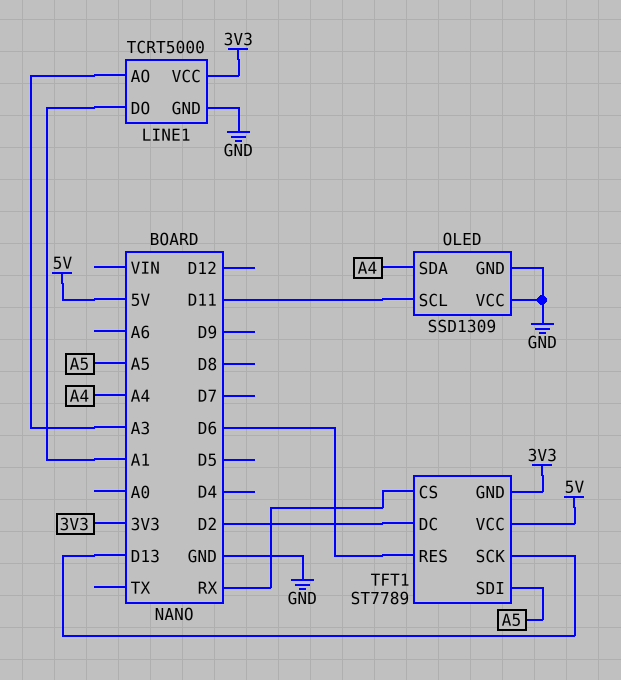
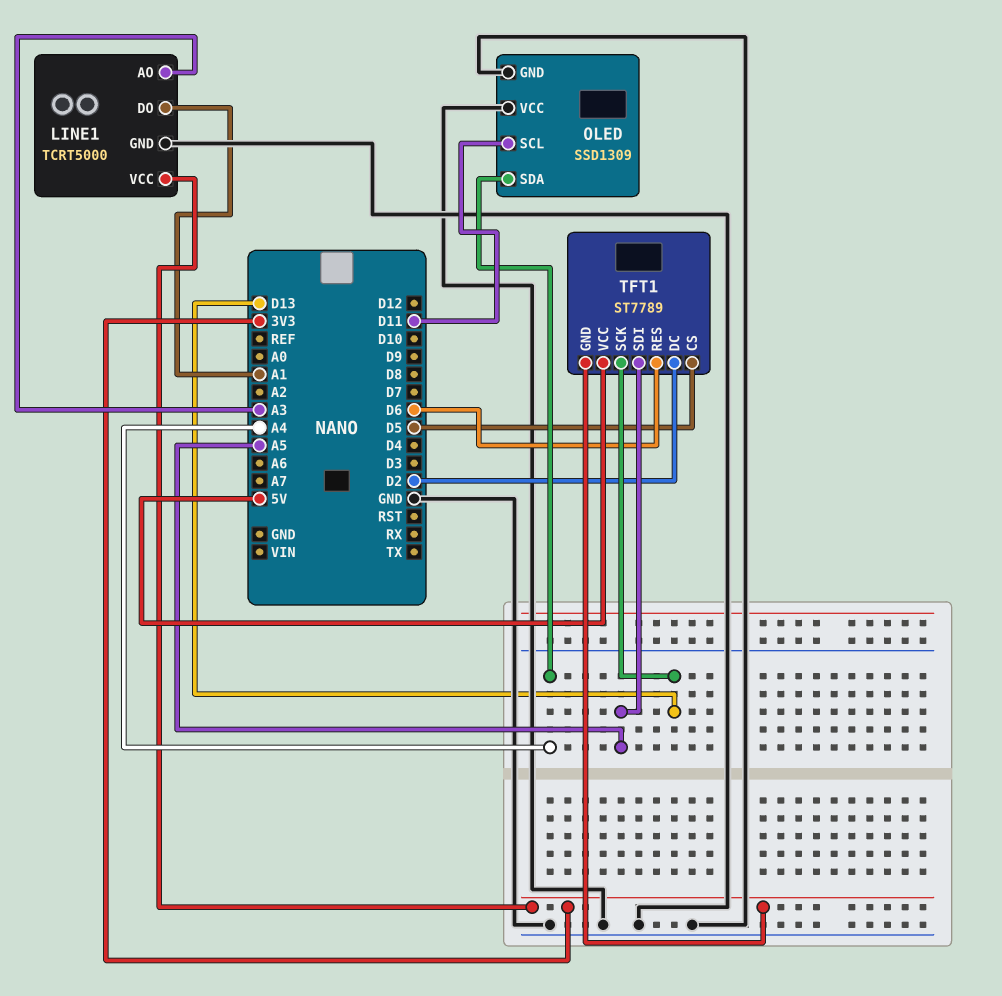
TFT1 pin CS: RX -> D5

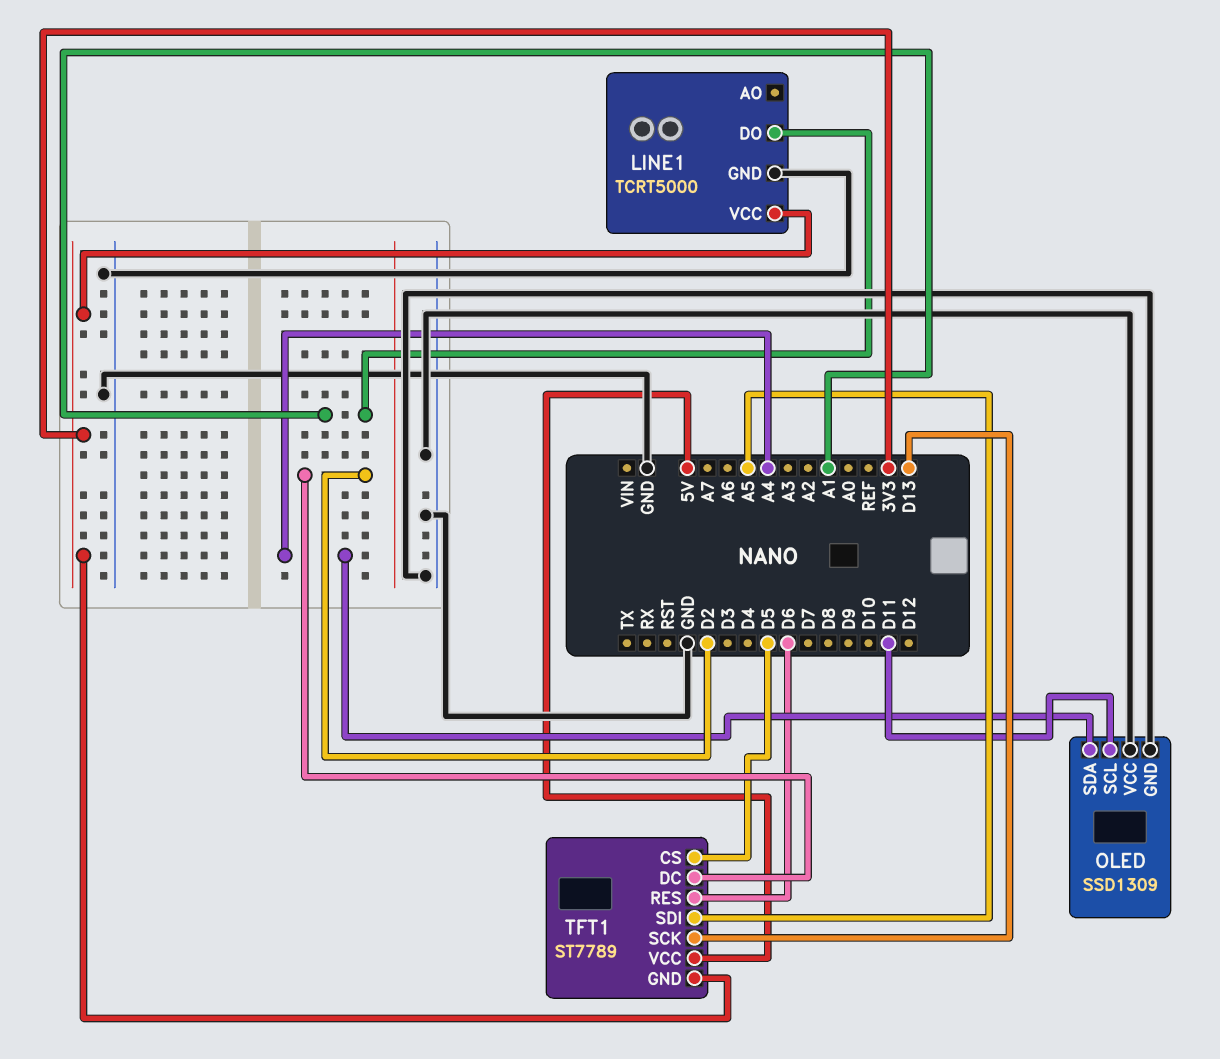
LINE1 pin AO: A3 -> none

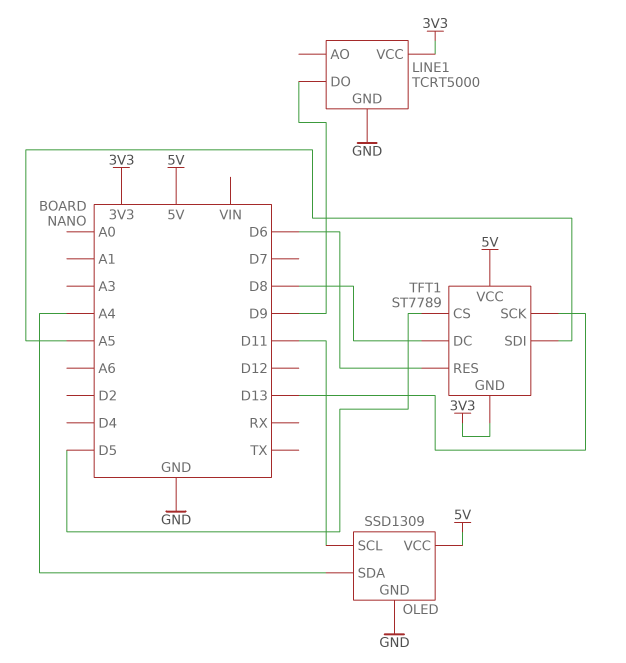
LINE1 pin DO: A1 -> D9
OLED pin VCC: GND -> 5V
TFT1 pin DC: D2 -> D8

